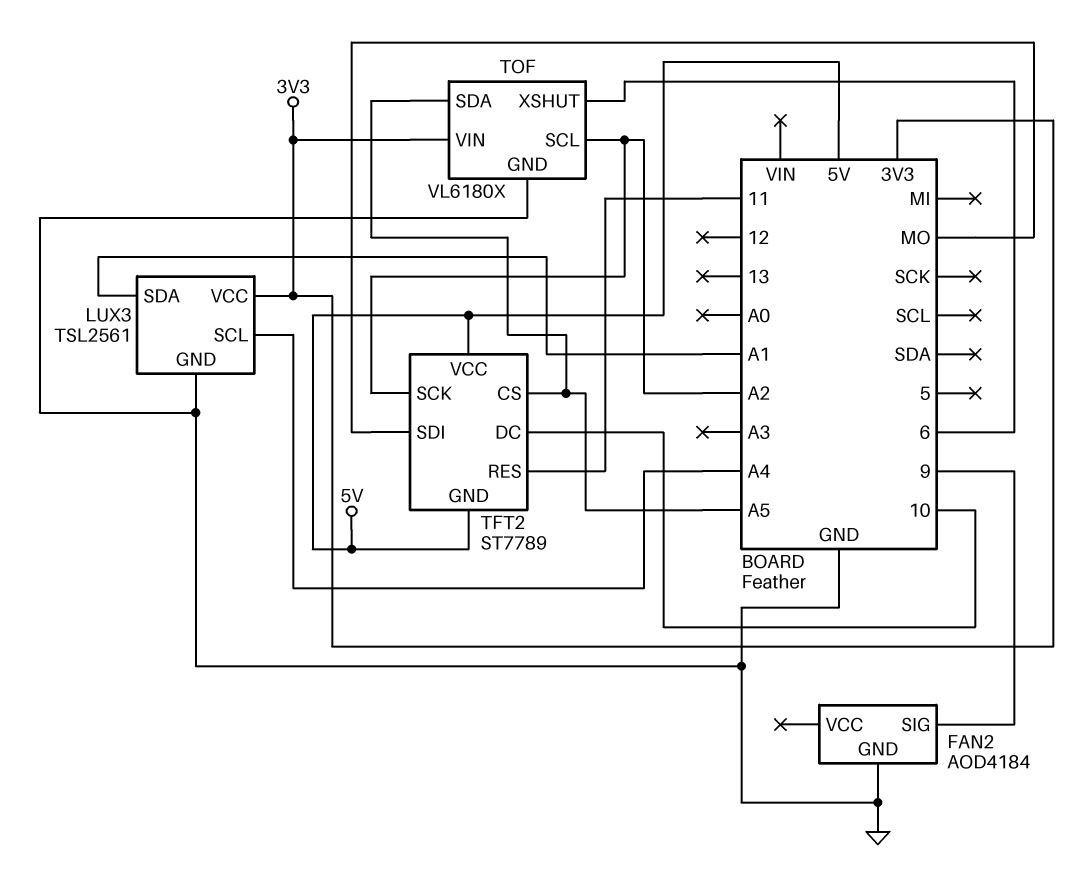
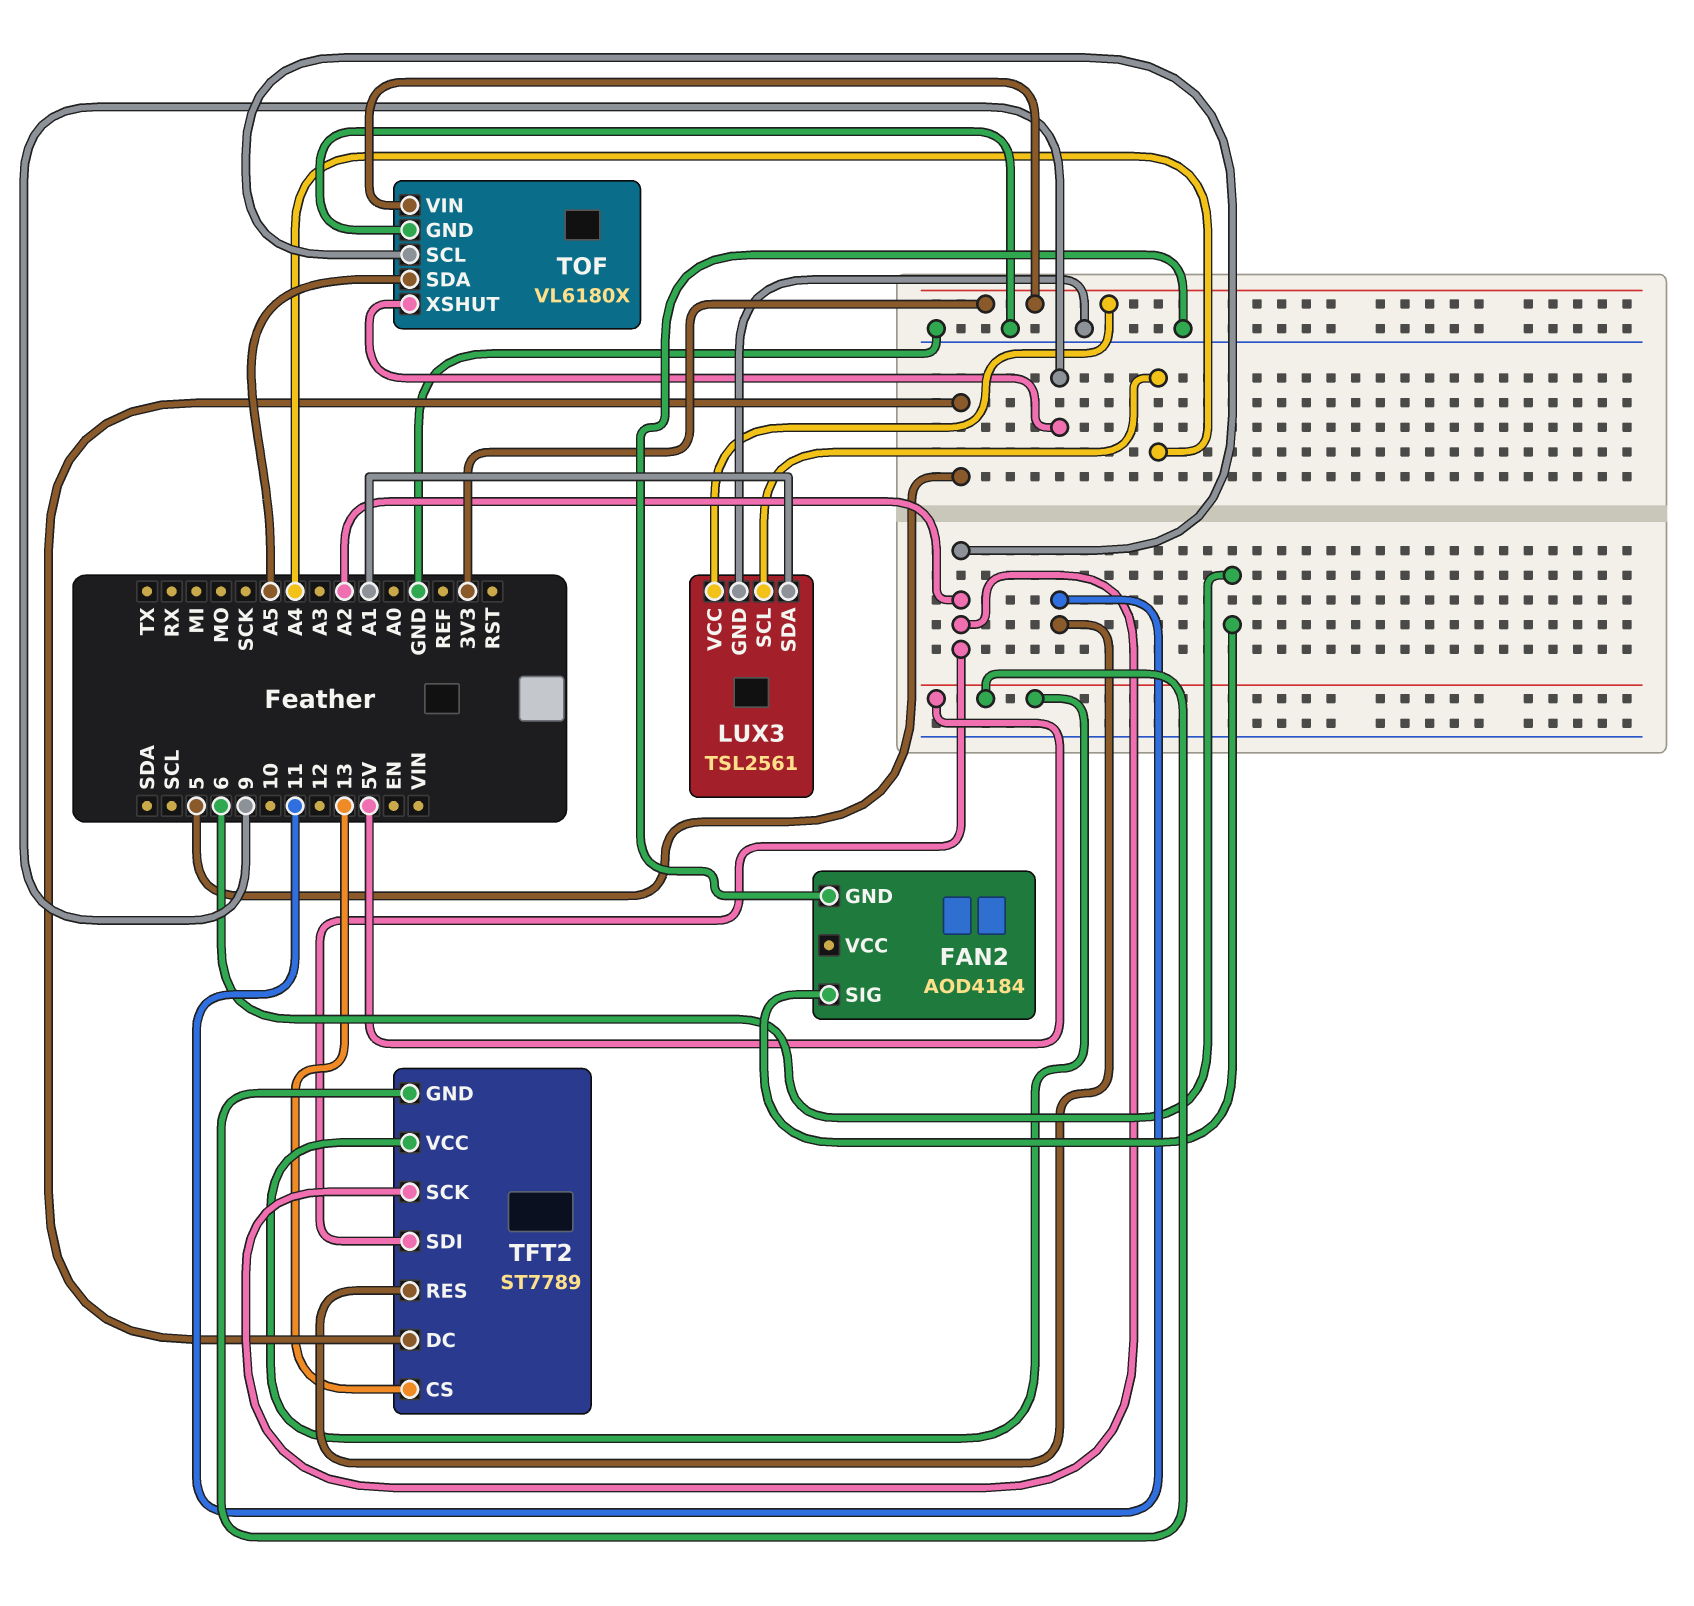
FAN2 pin SIG: 9 -> 6
TFT2 pin CS: A5 -> 13
TFT2 pin DC: 10 -> 5
TFT2 pin SDI: MO -> A2
TOF pin XSHUT: 6 -> 9

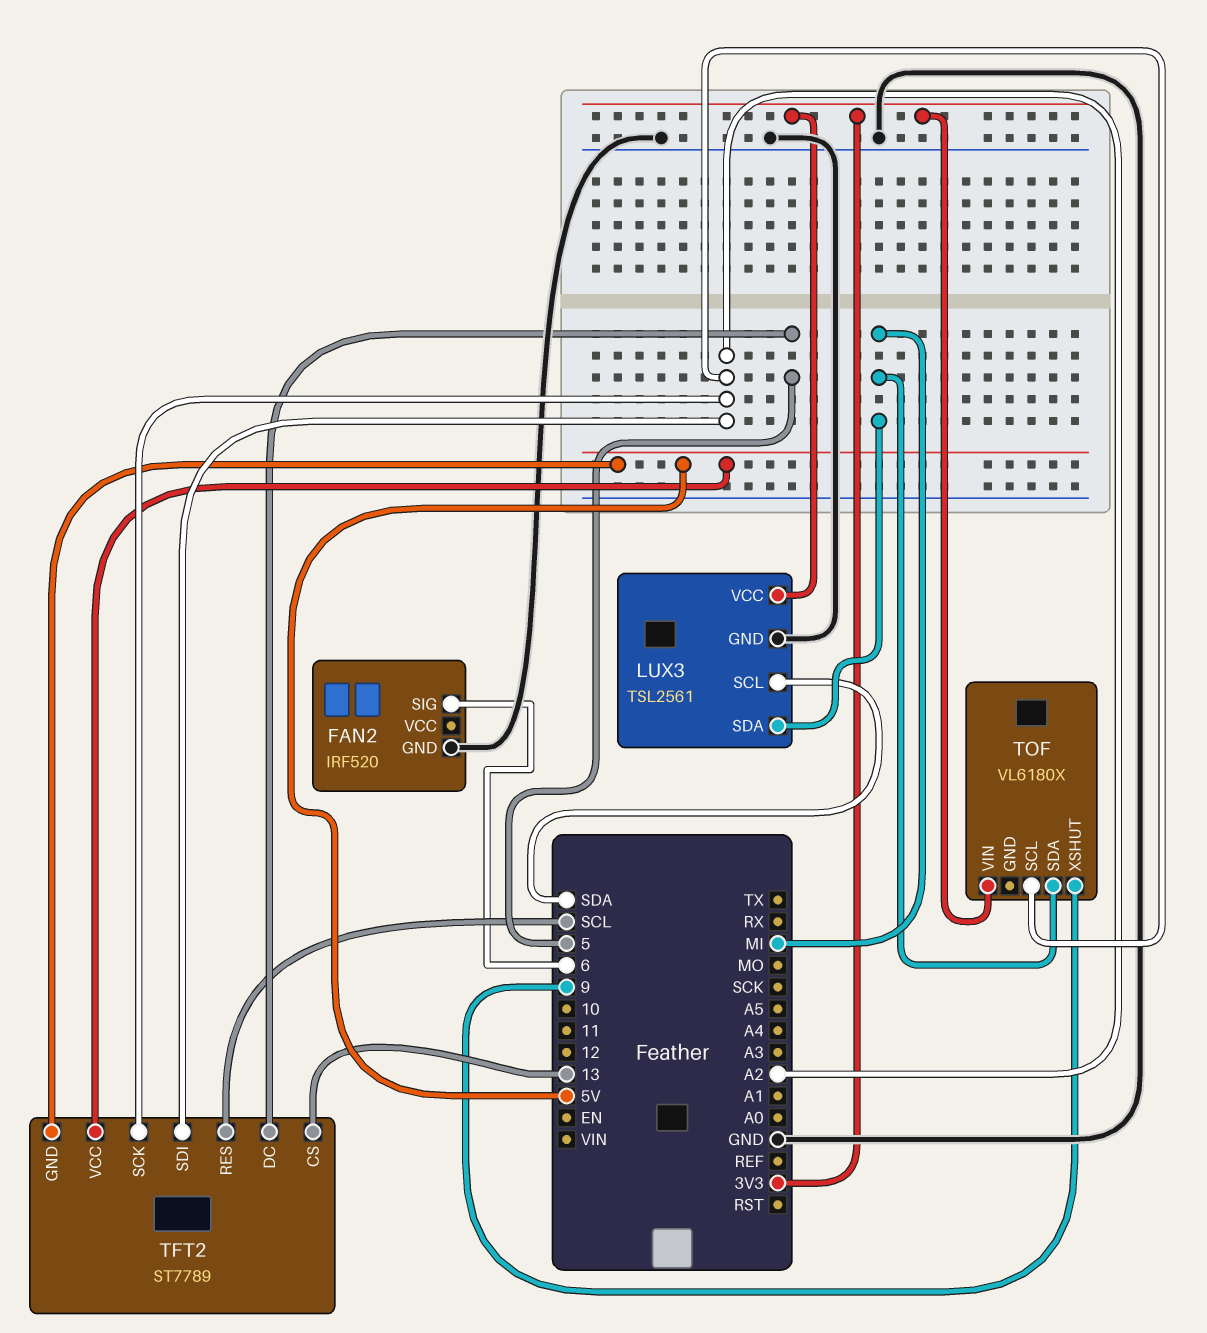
FAN2: AOD4184 -> IRF520
LUX3 pin SCL: A4 -> SDA
LUX3 pin SDA: A1 -> MI
TFT2 pin RES: 11 -> SCL
TOF pin GND: GND -> none
TOF pin SDA: A5 -> MI

